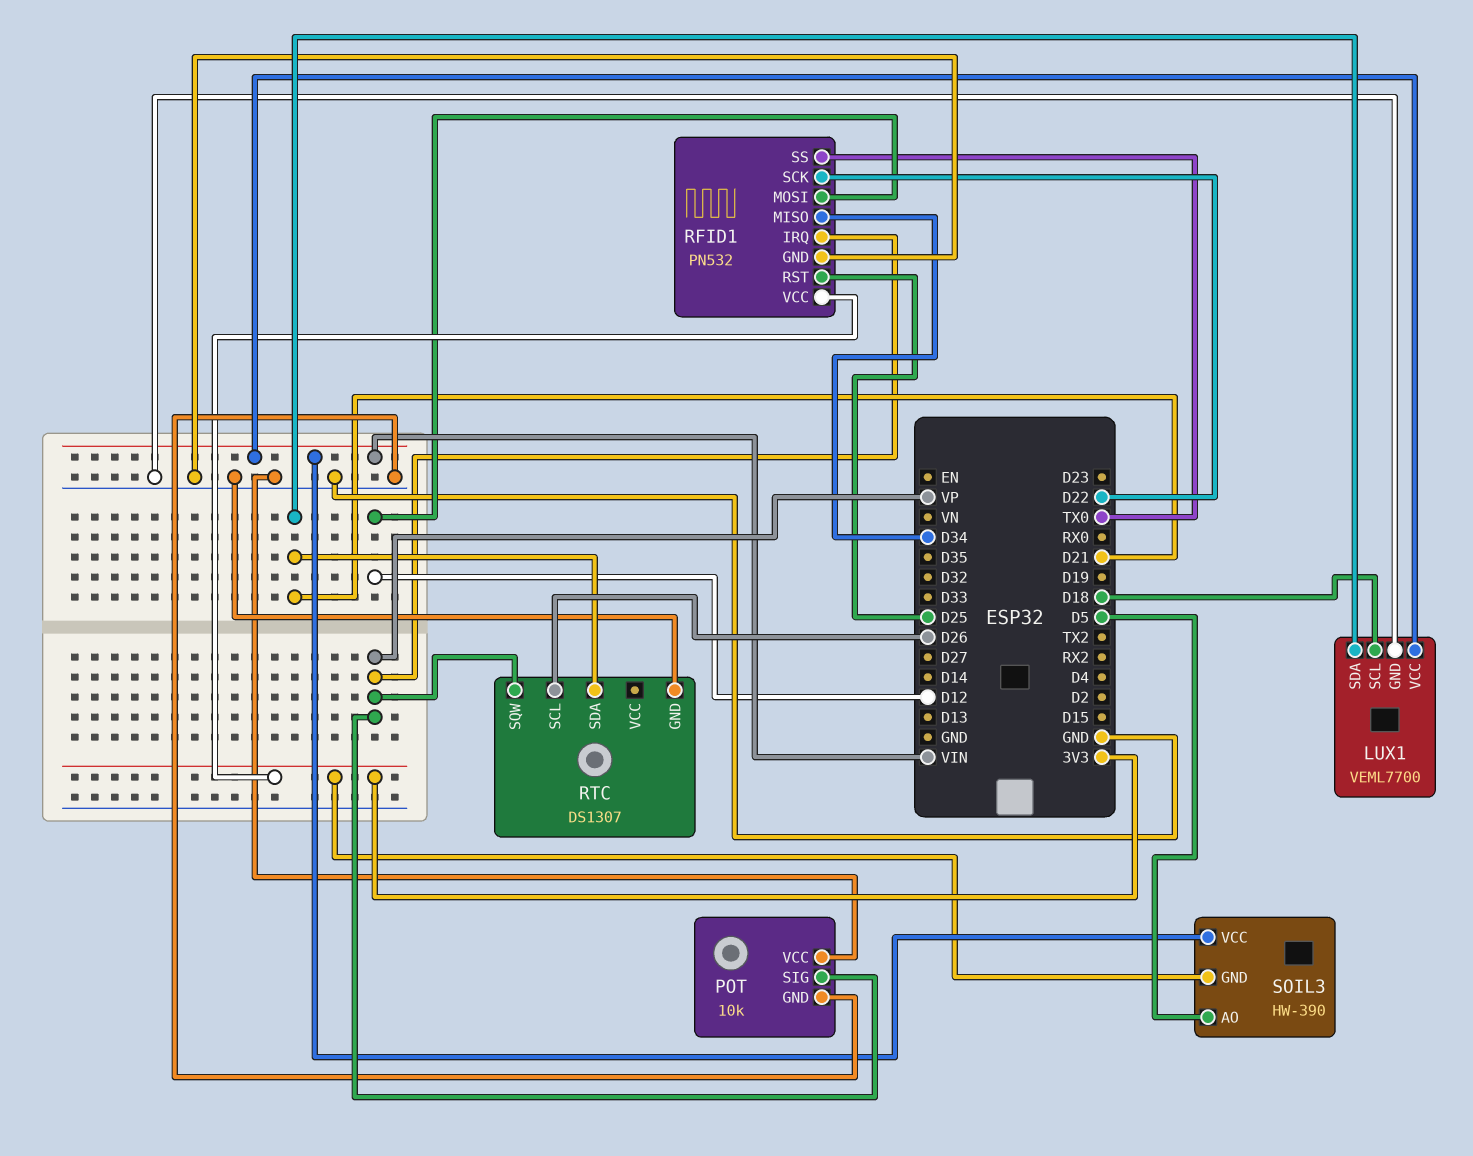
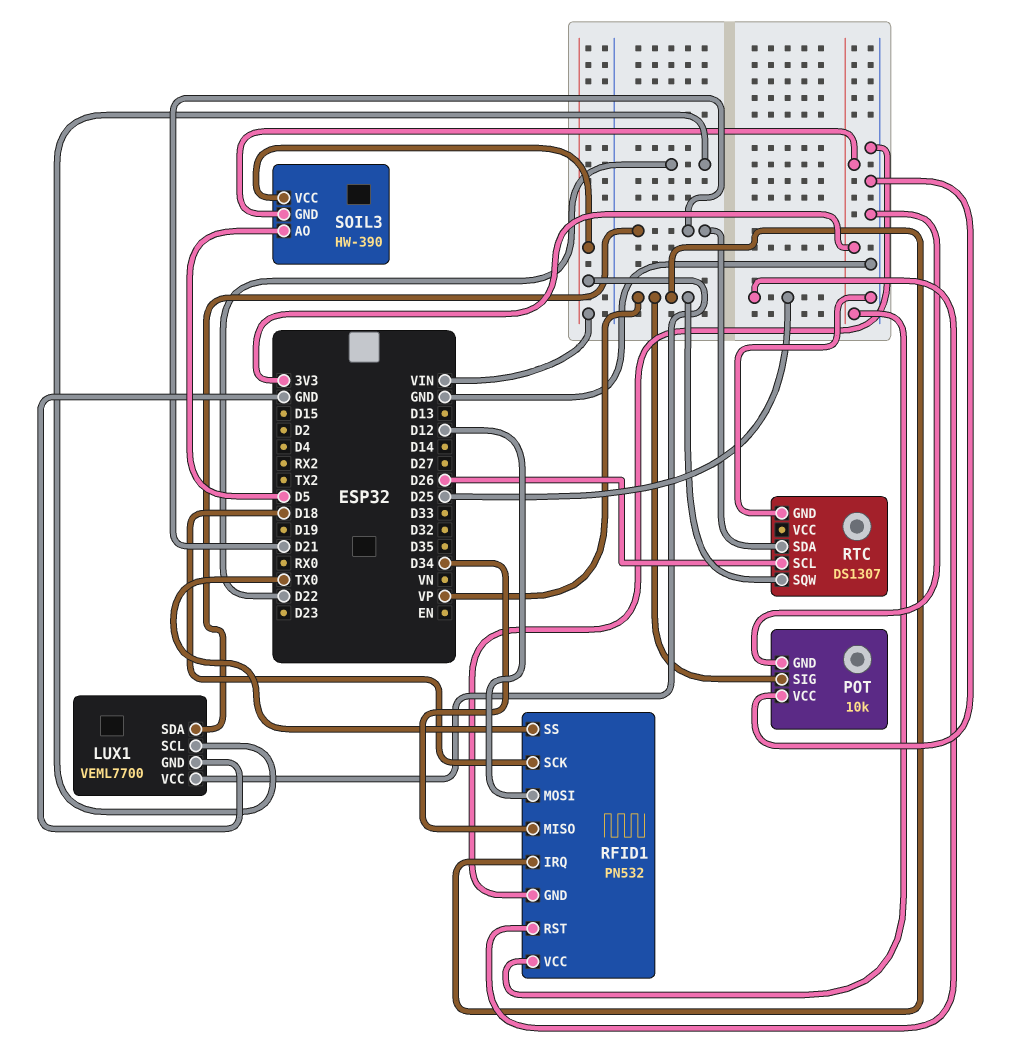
LUX1 pin SCL: D18 -> D22
RFID1 pin SCK: D22 -> D18

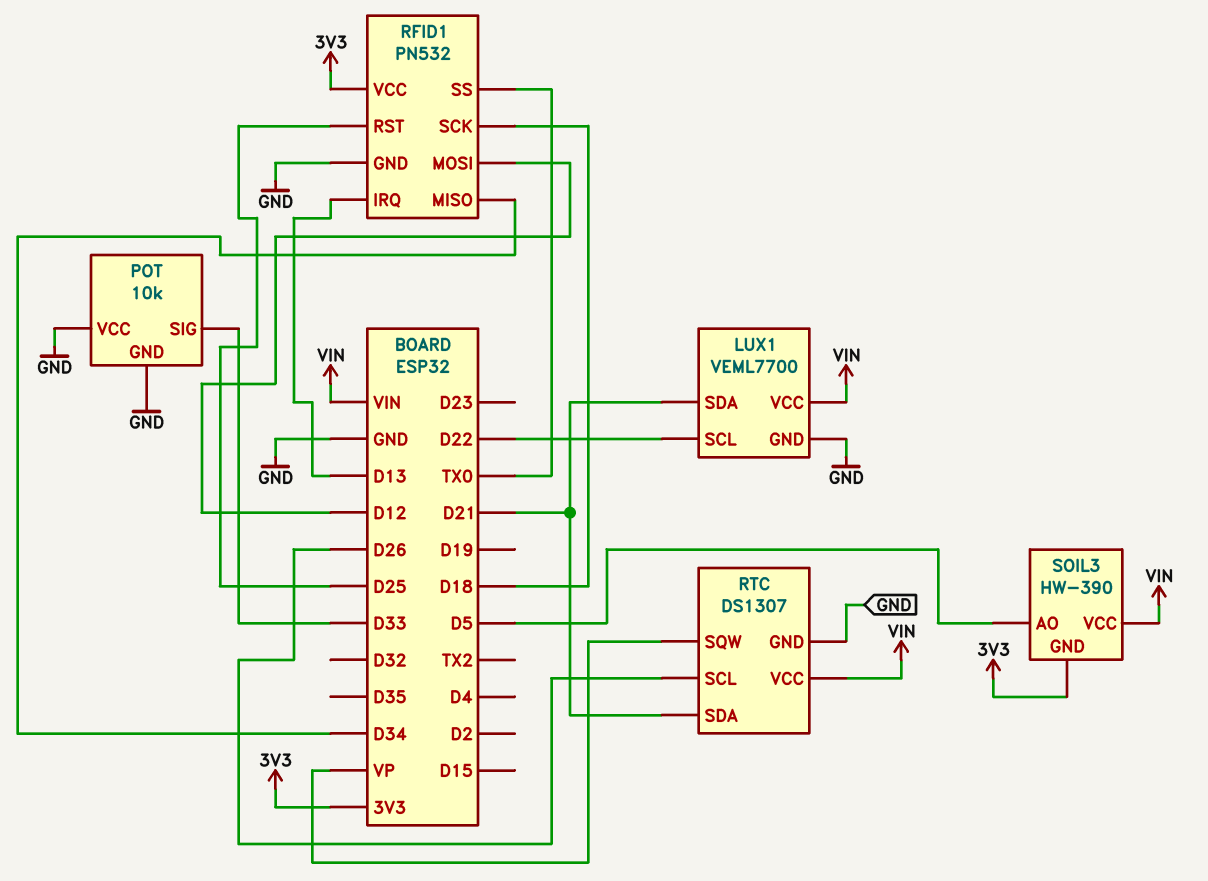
POT pin SIG: VP -> D33
RFID1 pin IRQ: VP -> D13
RTC pin VCC: none -> VIN

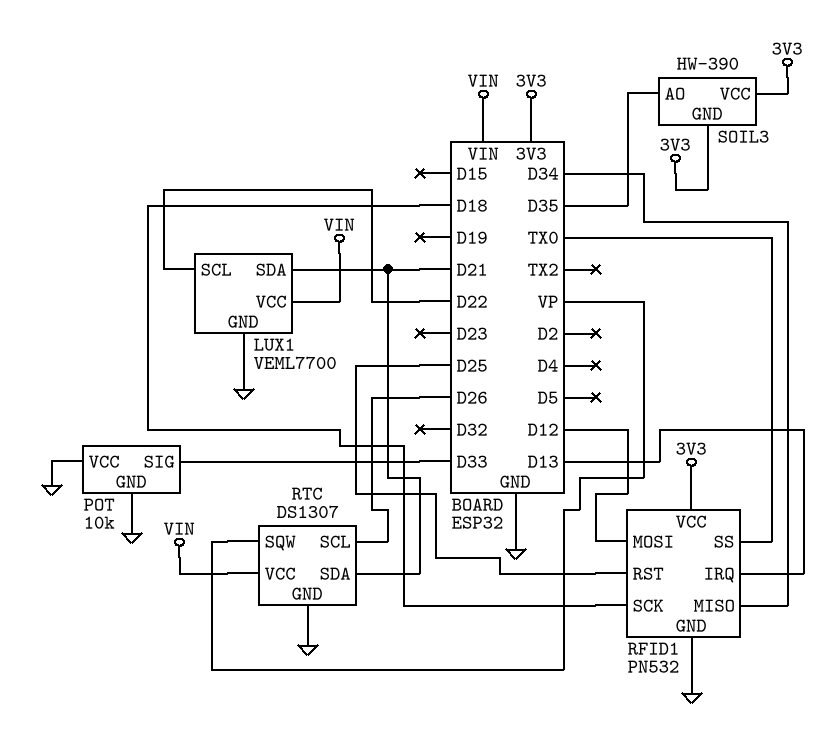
SOIL3 pin AO: D5 -> D35
SOIL3 pin VCC: VIN -> 3V3

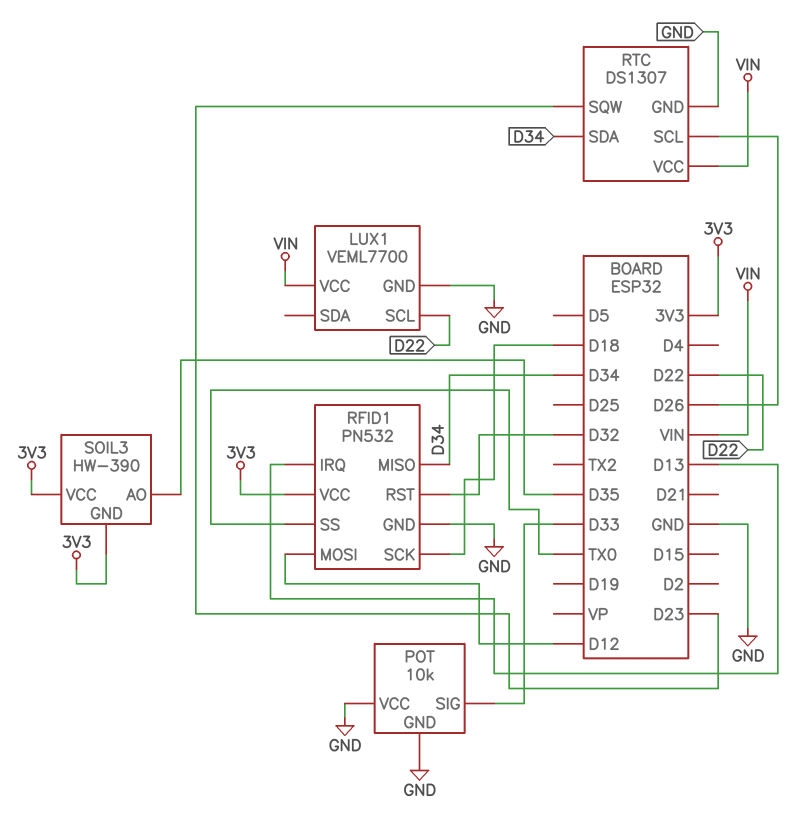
LUX1 pin SDA: D21 -> none
RFID1 pin RST: D25 -> D32
RTC pin SDA: D21 -> D34
RTC pin SQW: VP -> D23

